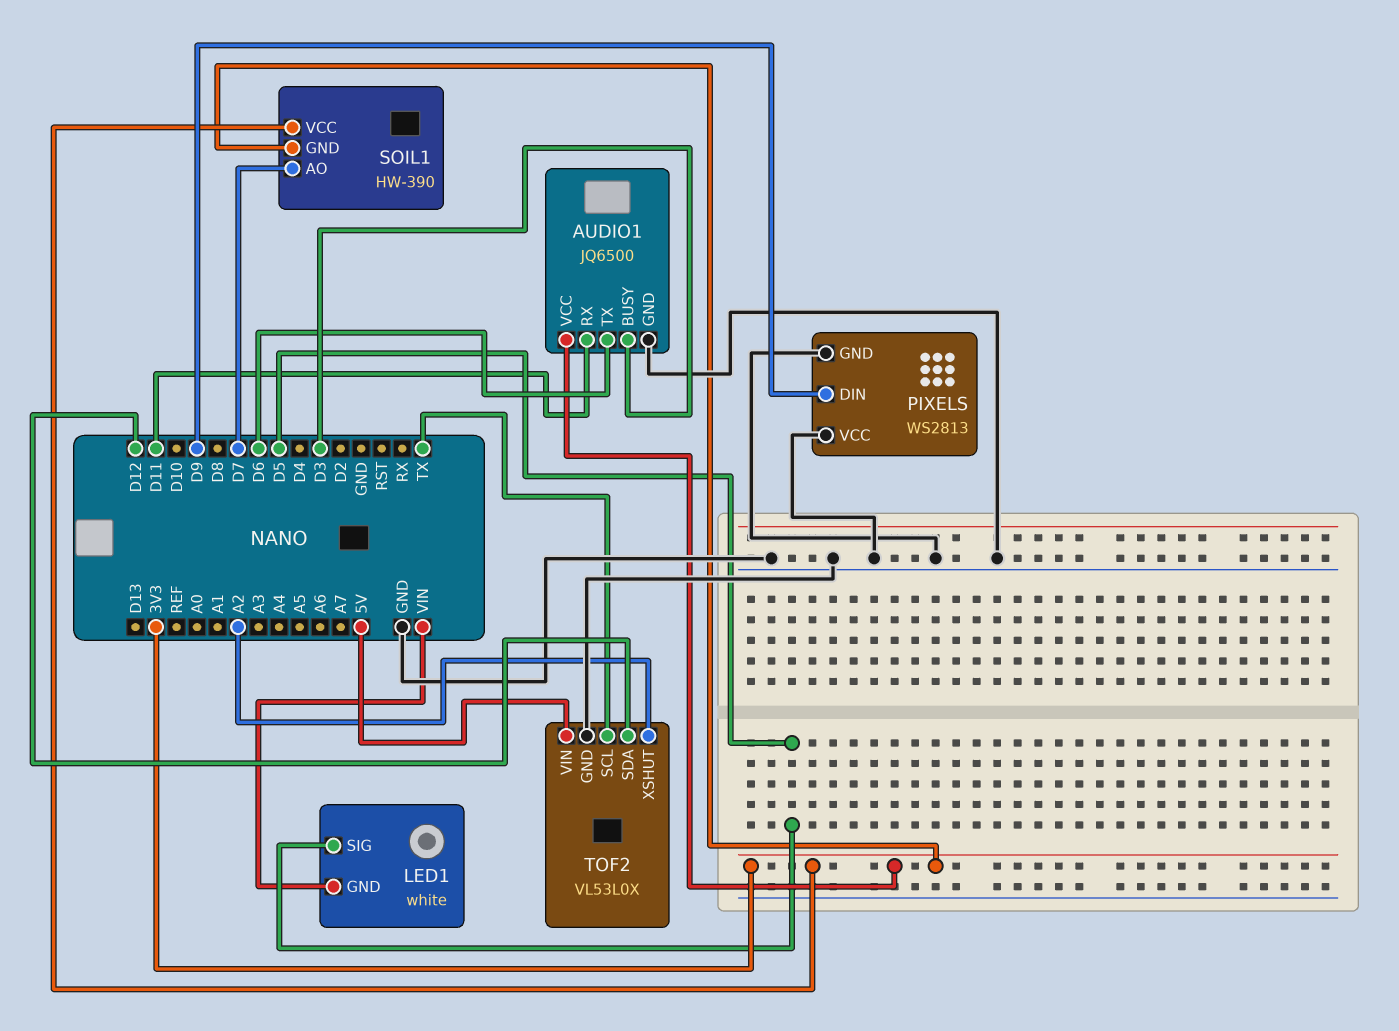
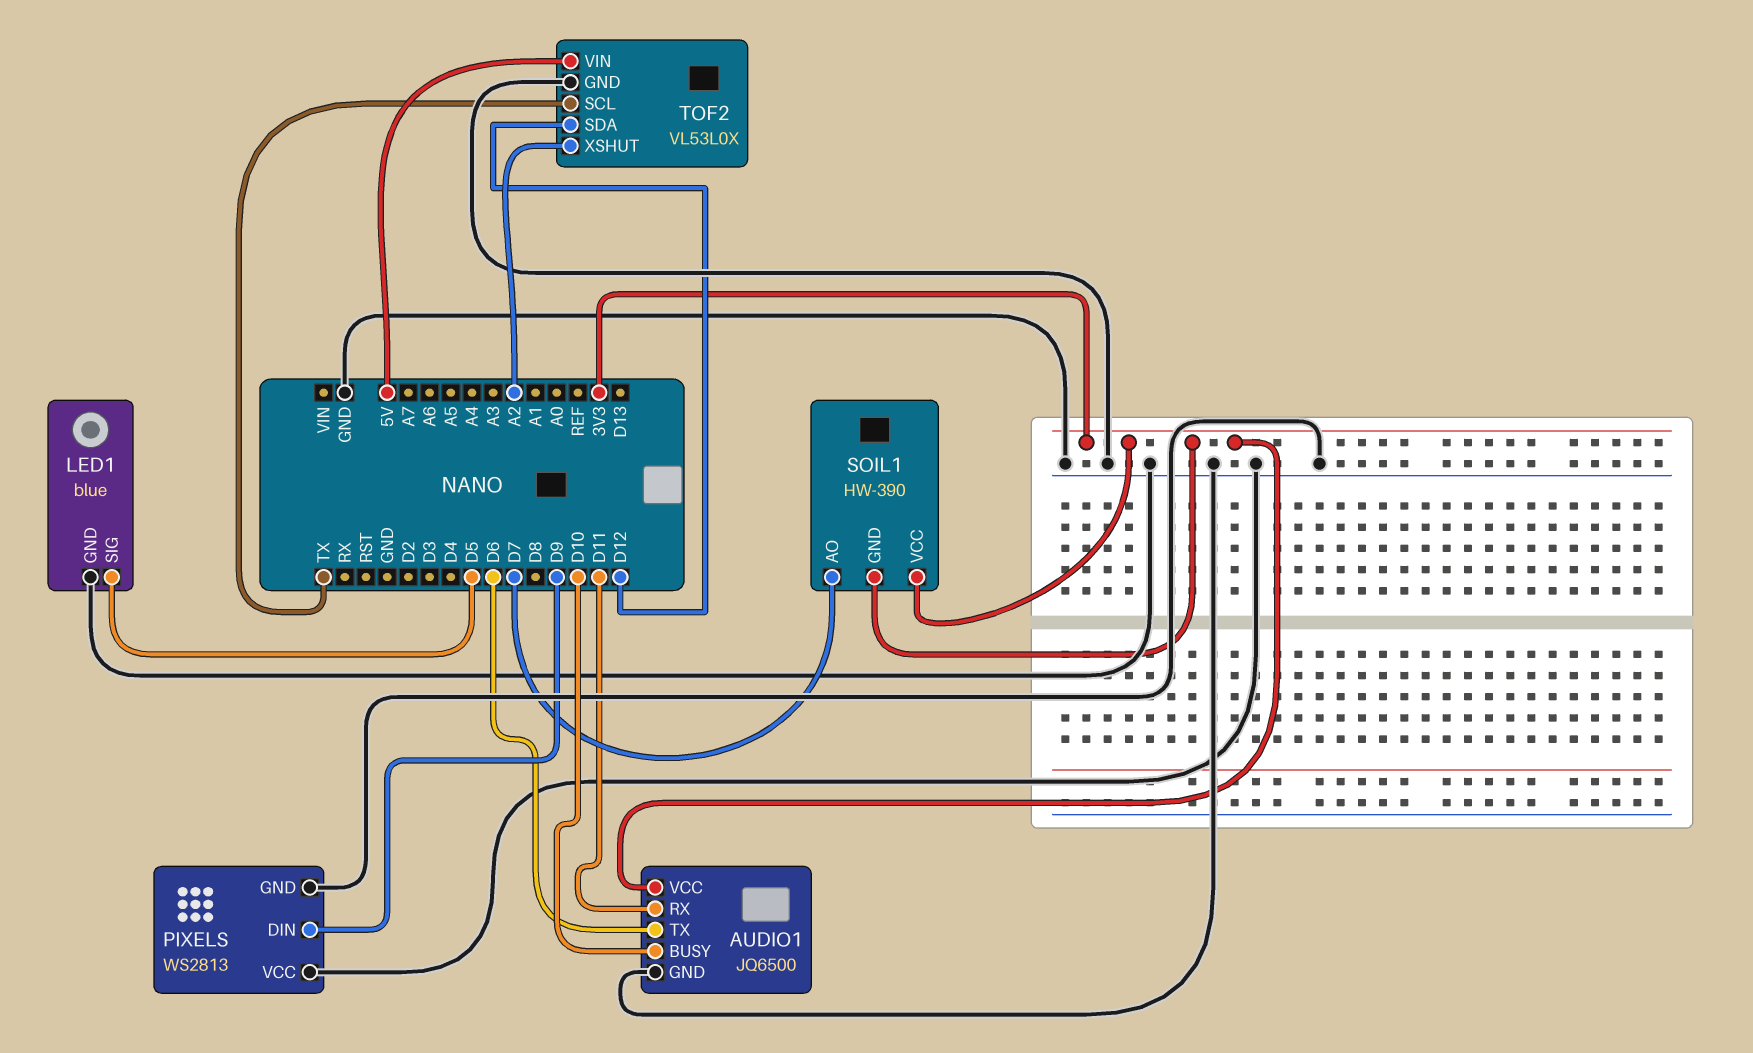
AUDIO1 pin BUSY: D3 -> D10
LED1: white -> blue
LED1 pin GND: VIN -> GND

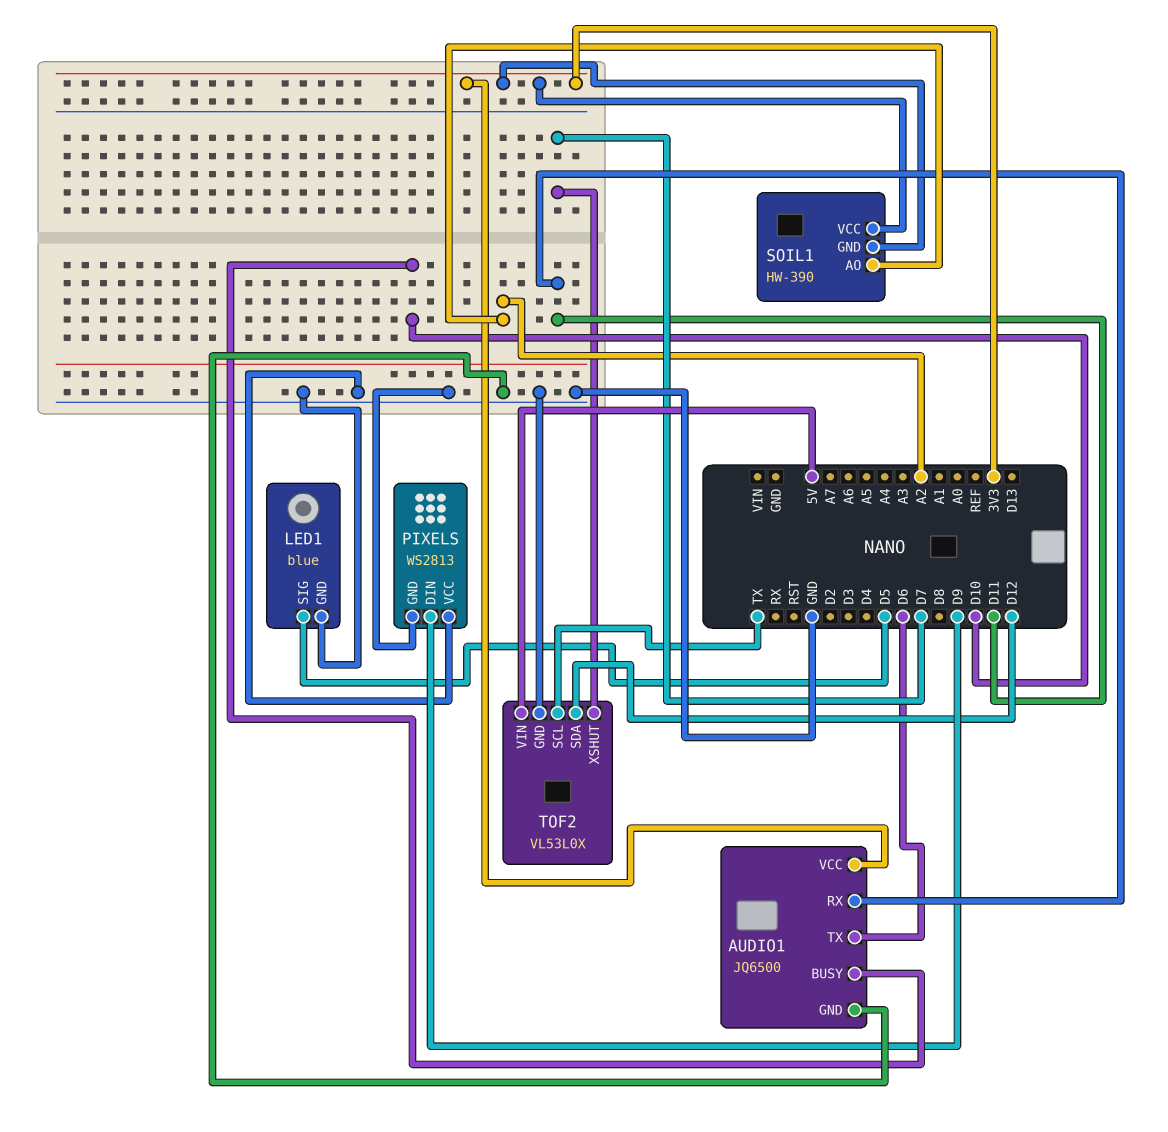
SOIL1 pin AO: D7 -> A2
TOF2 pin XSHUT: A2 -> D7

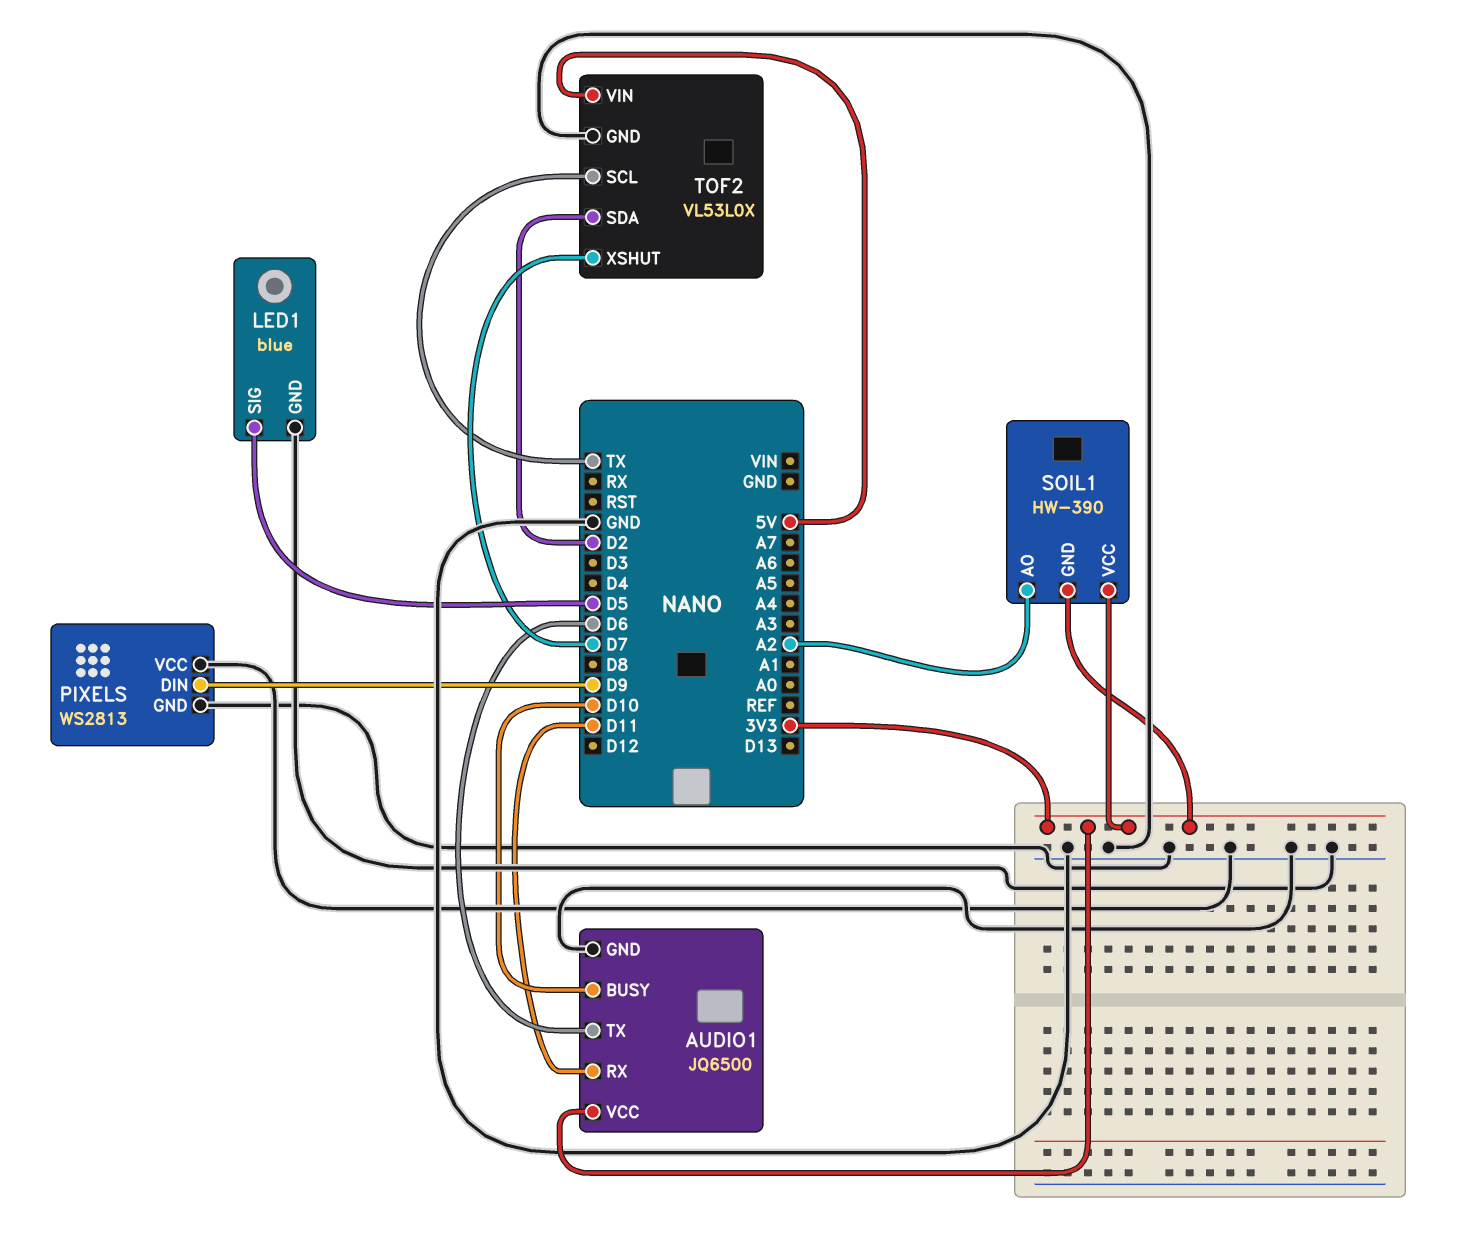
TOF2 pin SDA: D12 -> D2

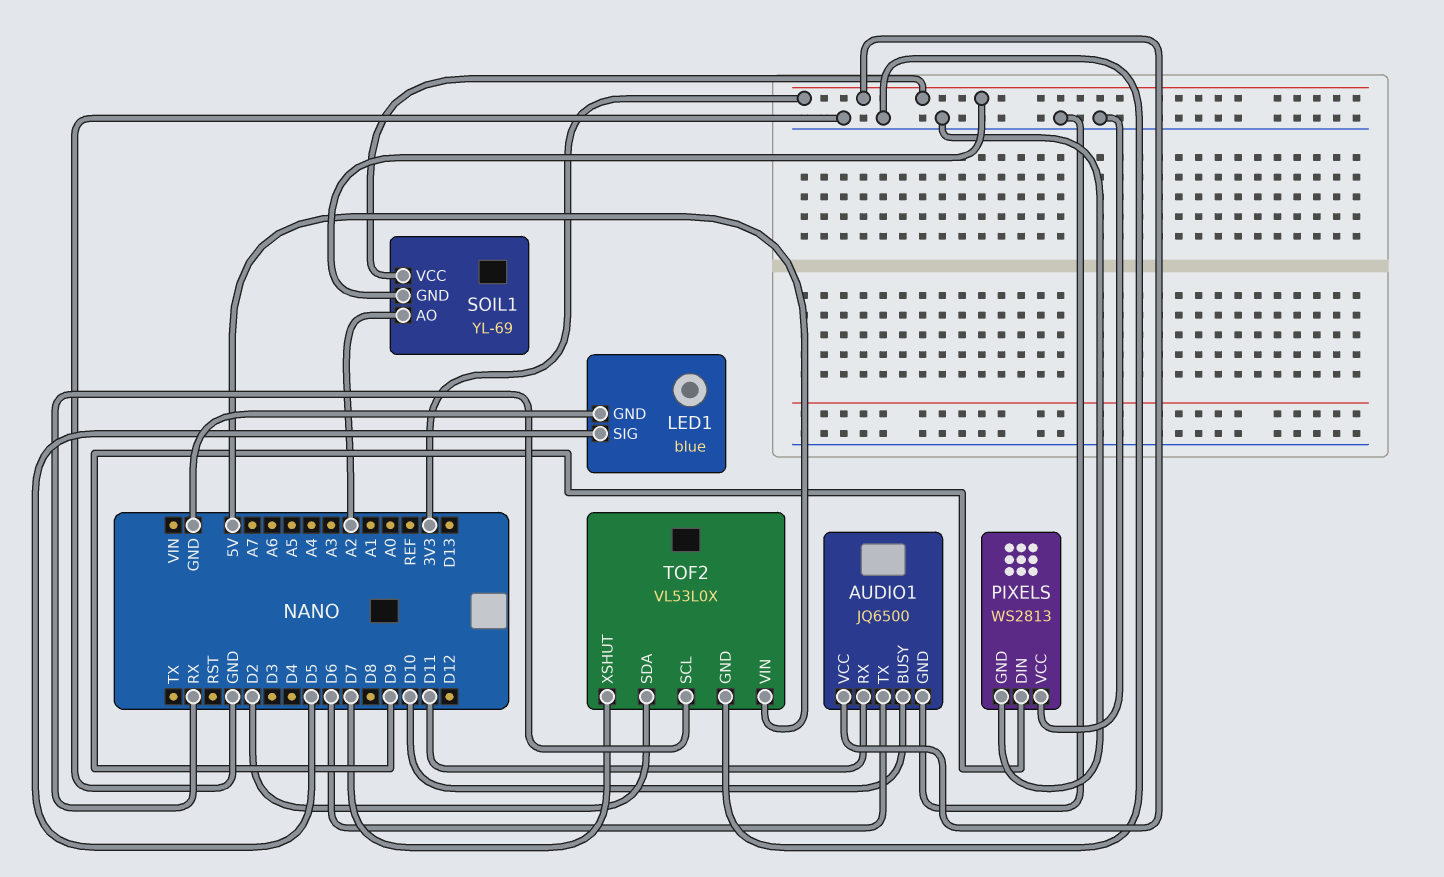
SOIL1: HW-390 -> YL-69
TOF2 pin SCL: TX -> RX

